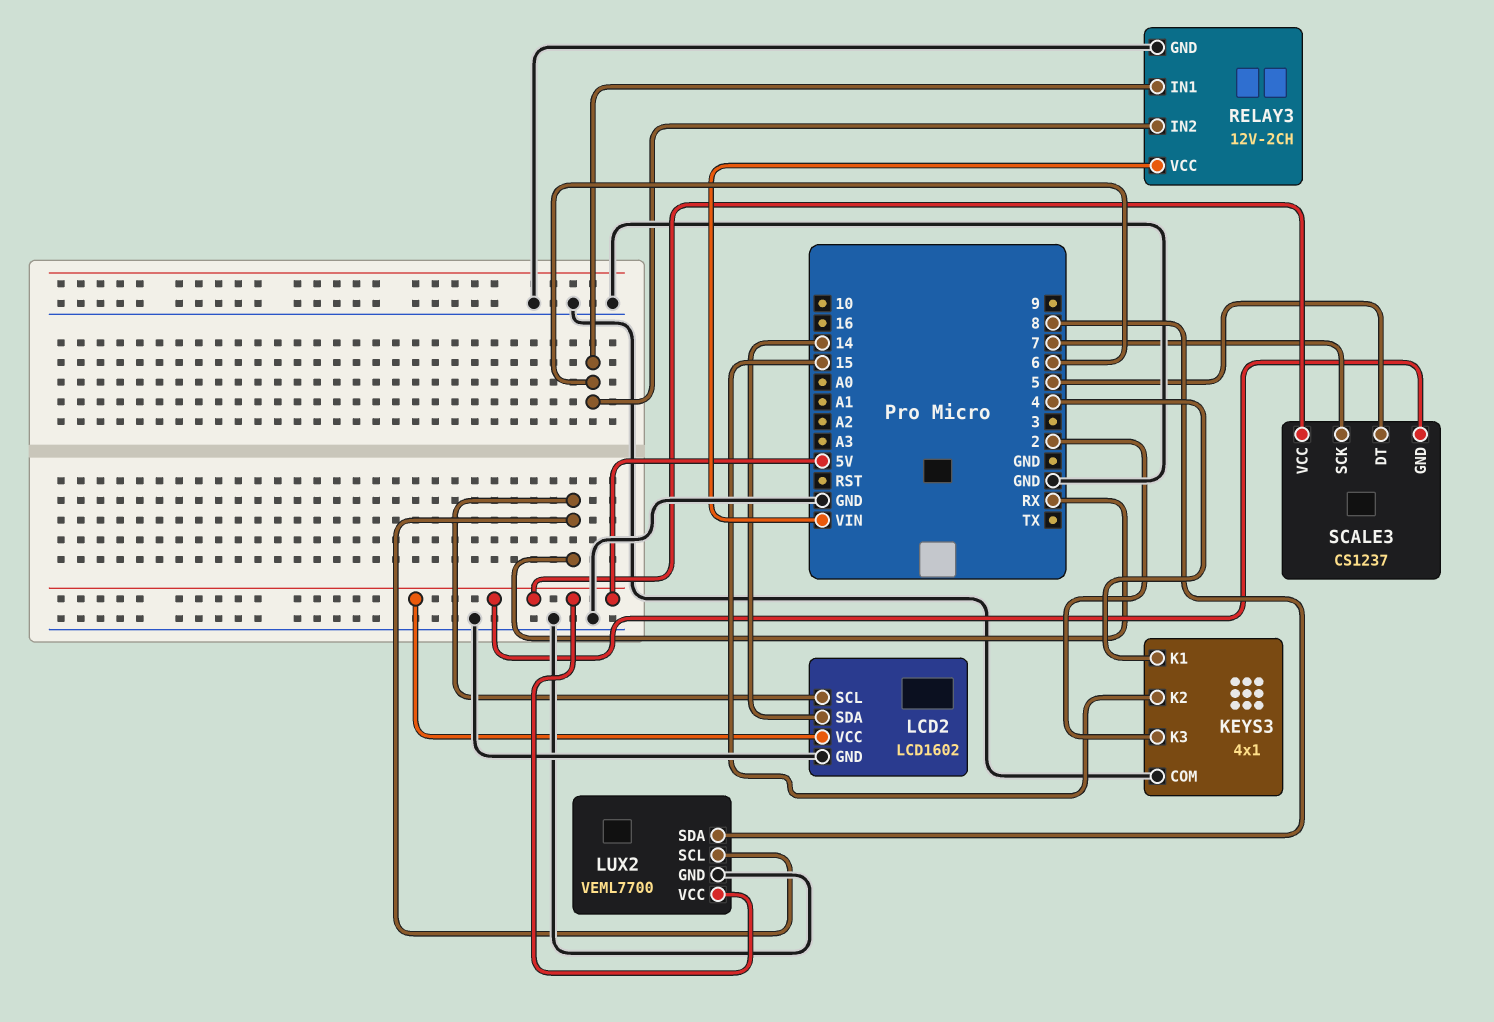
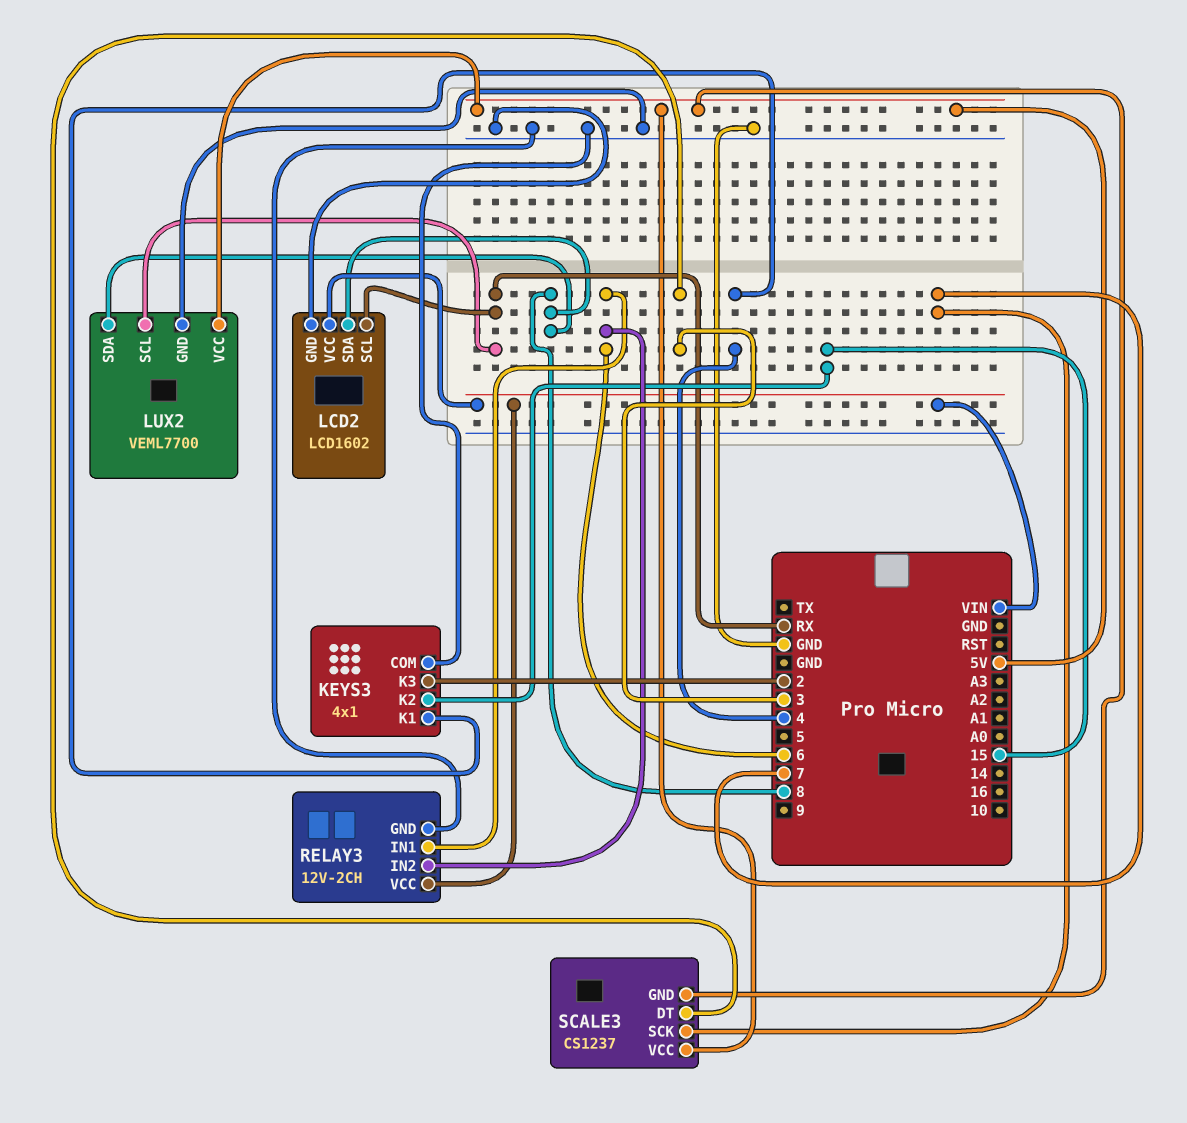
LCD2 pin SDA: 14 -> 8
LCD2 pin VCC: 5V -> VIN
SCALE3 pin DT: 5 -> 3

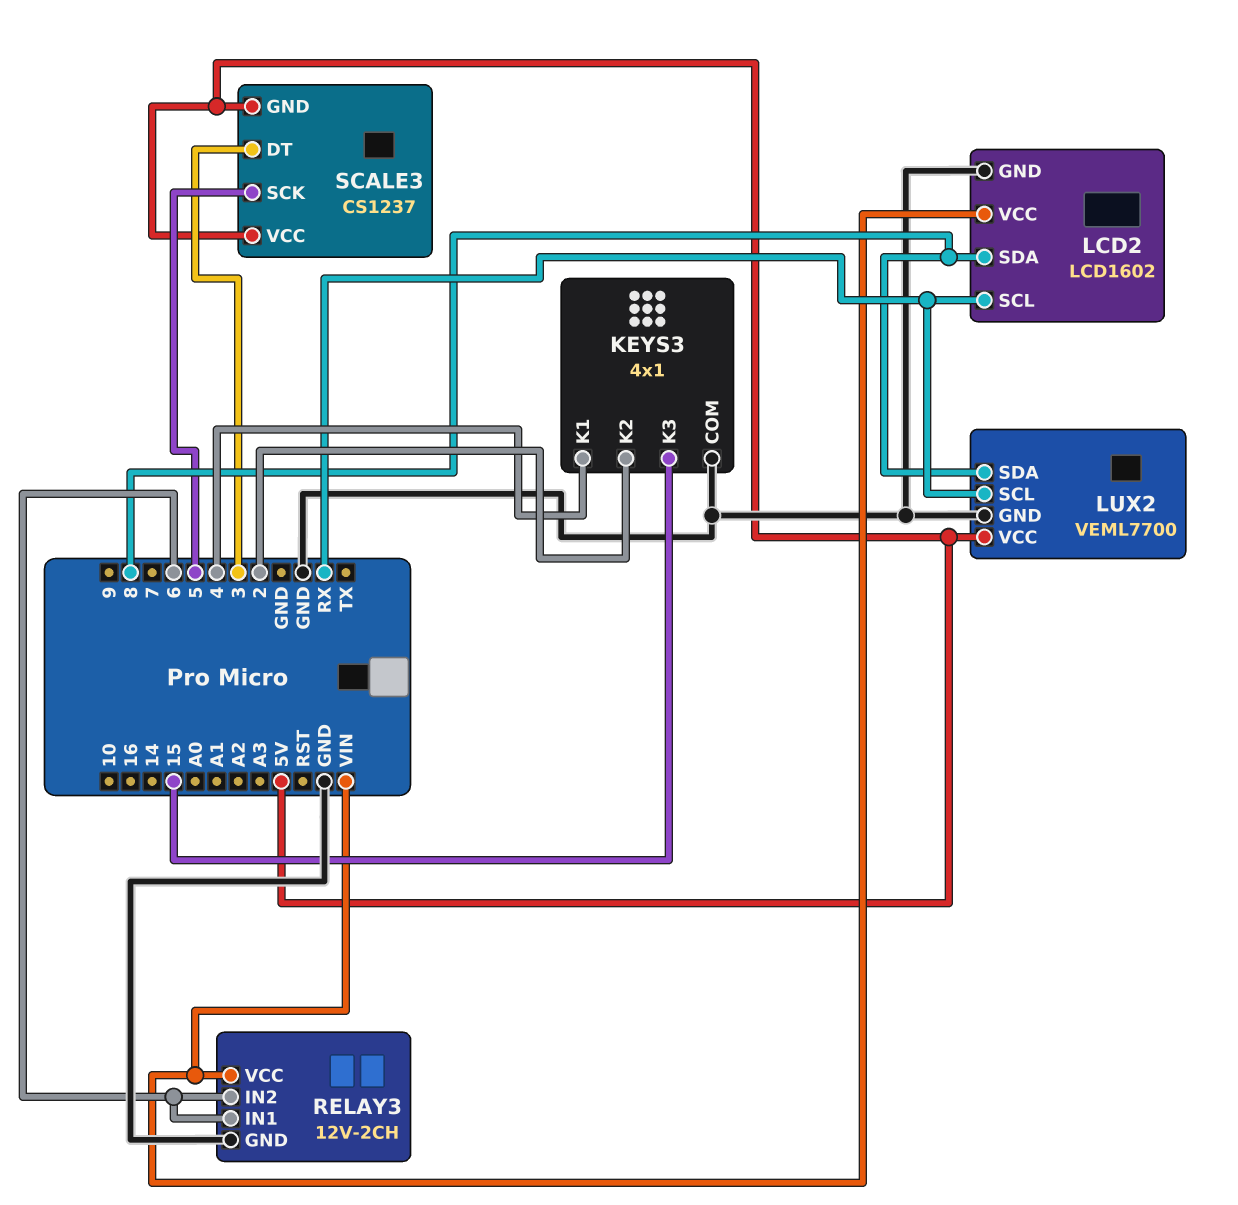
KEYS3 pin K2: 15 -> 2
KEYS3 pin K3: 2 -> 15
SCALE3 pin SCK: 7 -> 5

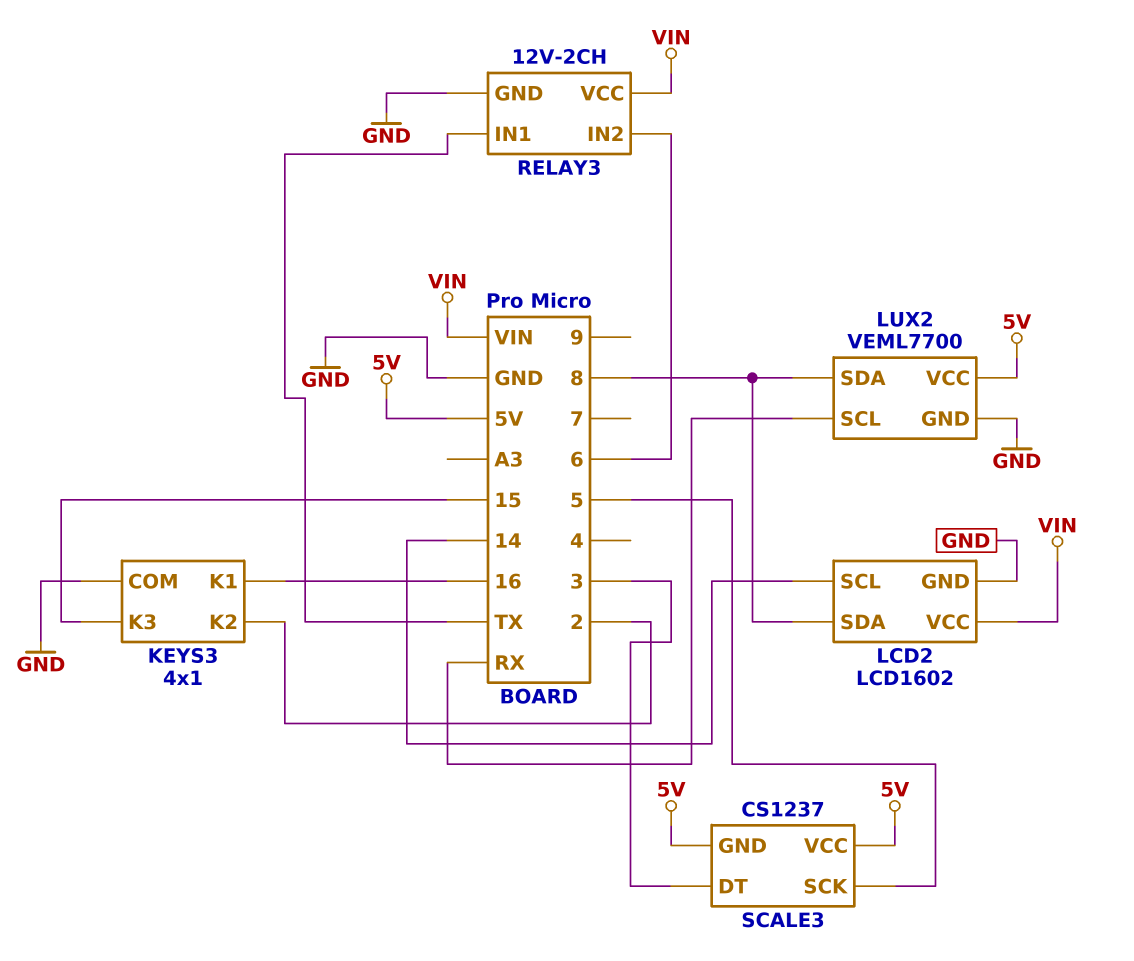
KEYS3 pin K1: 4 -> 16
LCD2 pin SCL: RX -> 14
RELAY3 pin IN1: 6 -> TX

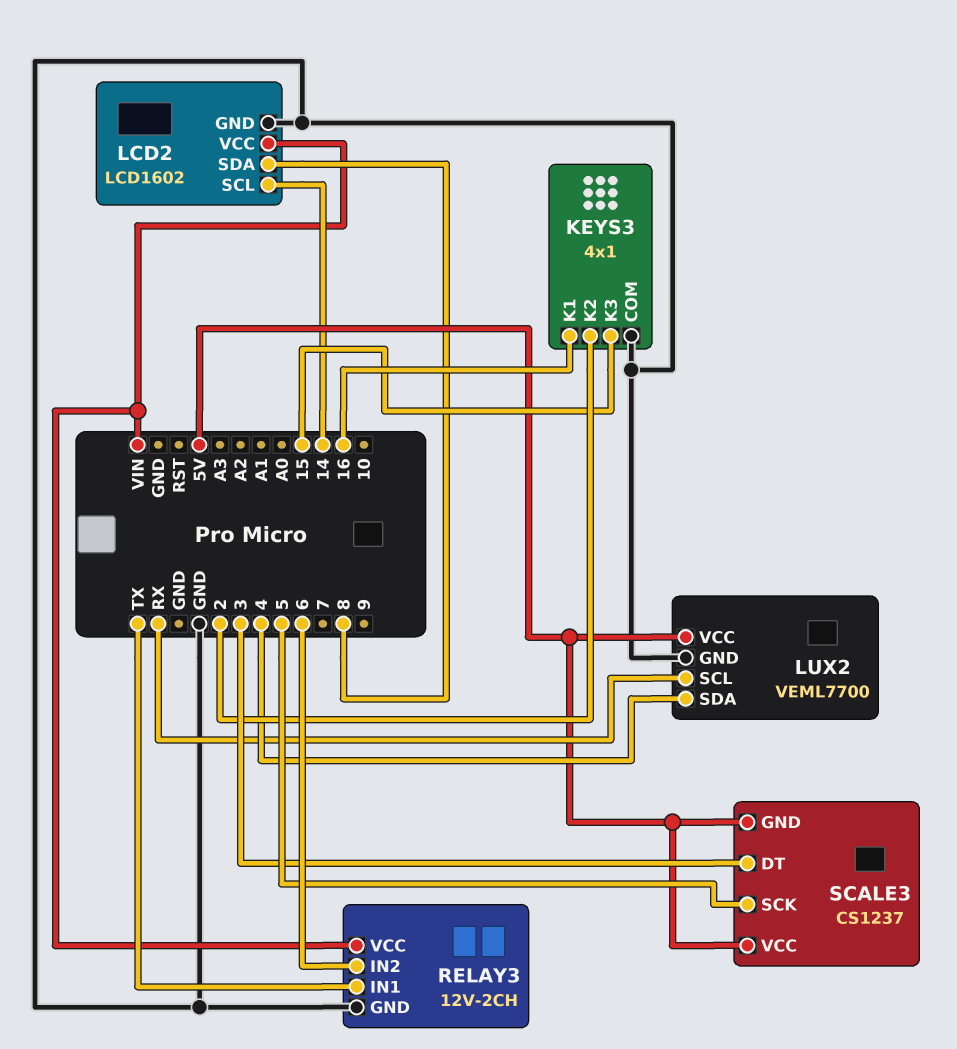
LUX2 pin SDA: 8 -> 4

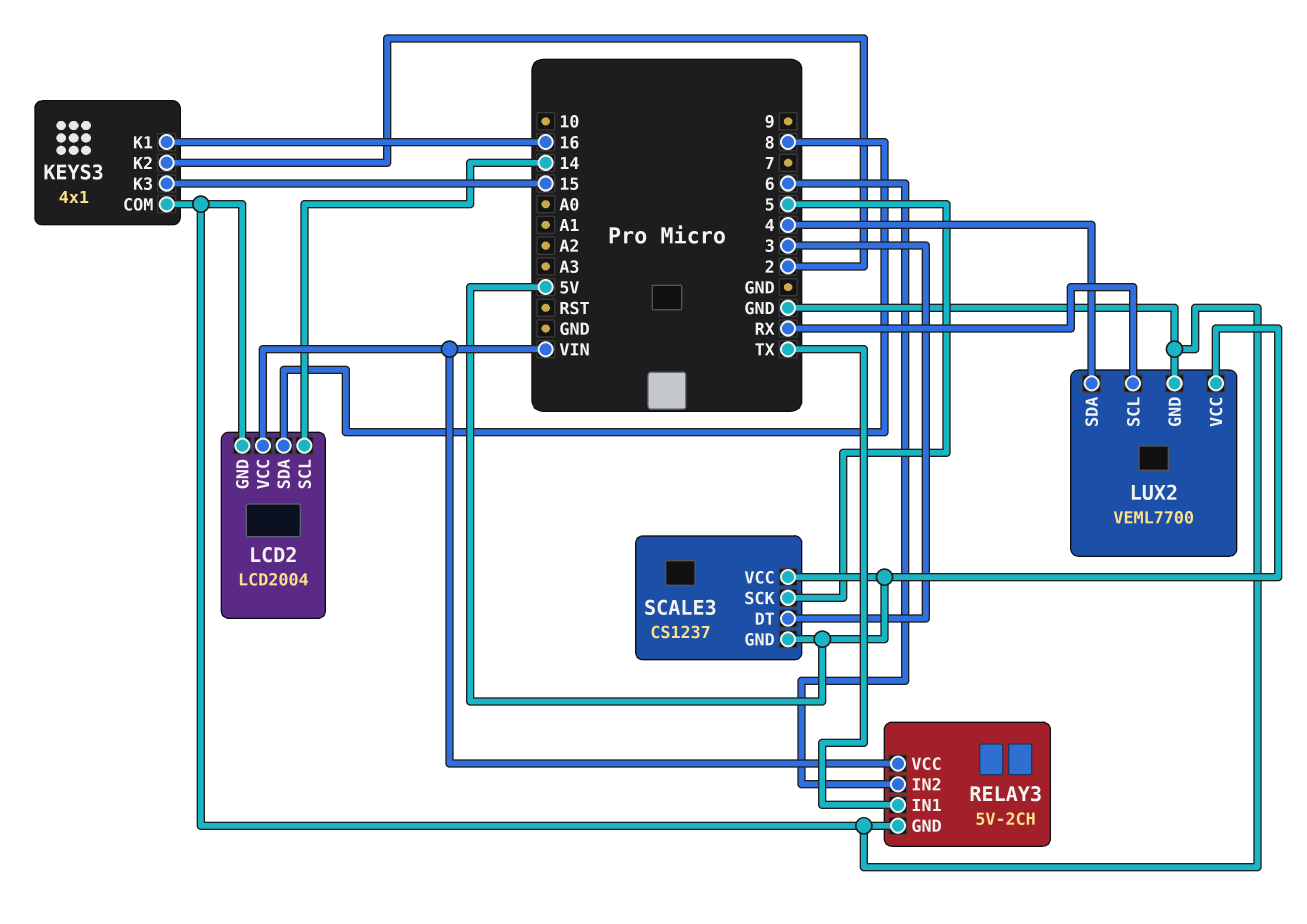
LCD2: LCD1602 -> LCD2004
RELAY3: 12V-2CH -> 5V-2CH

